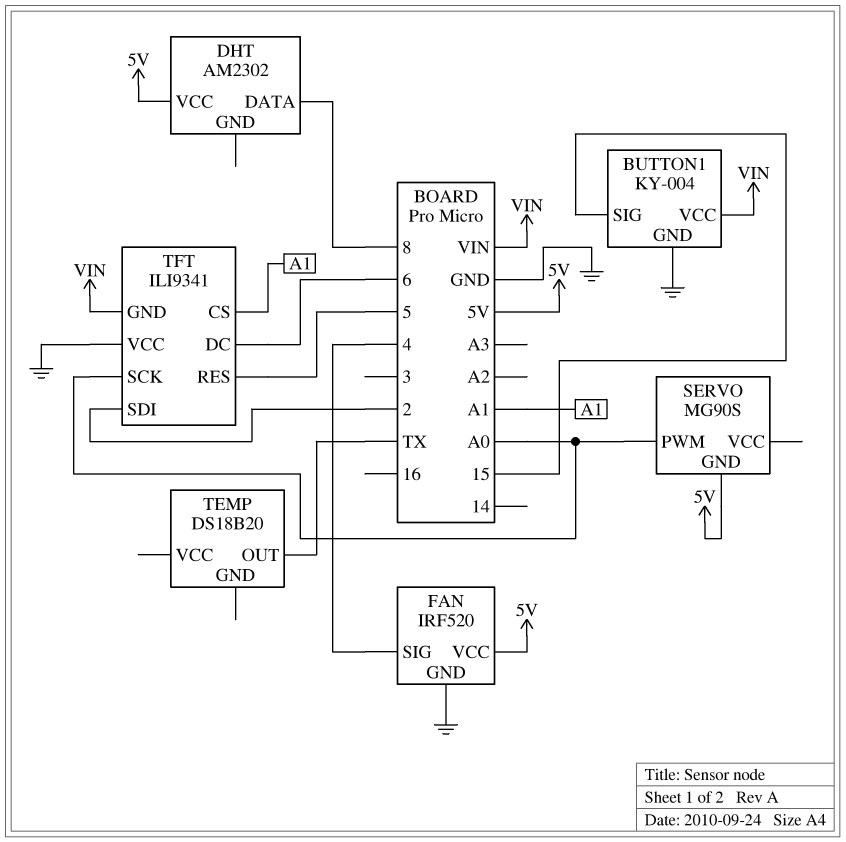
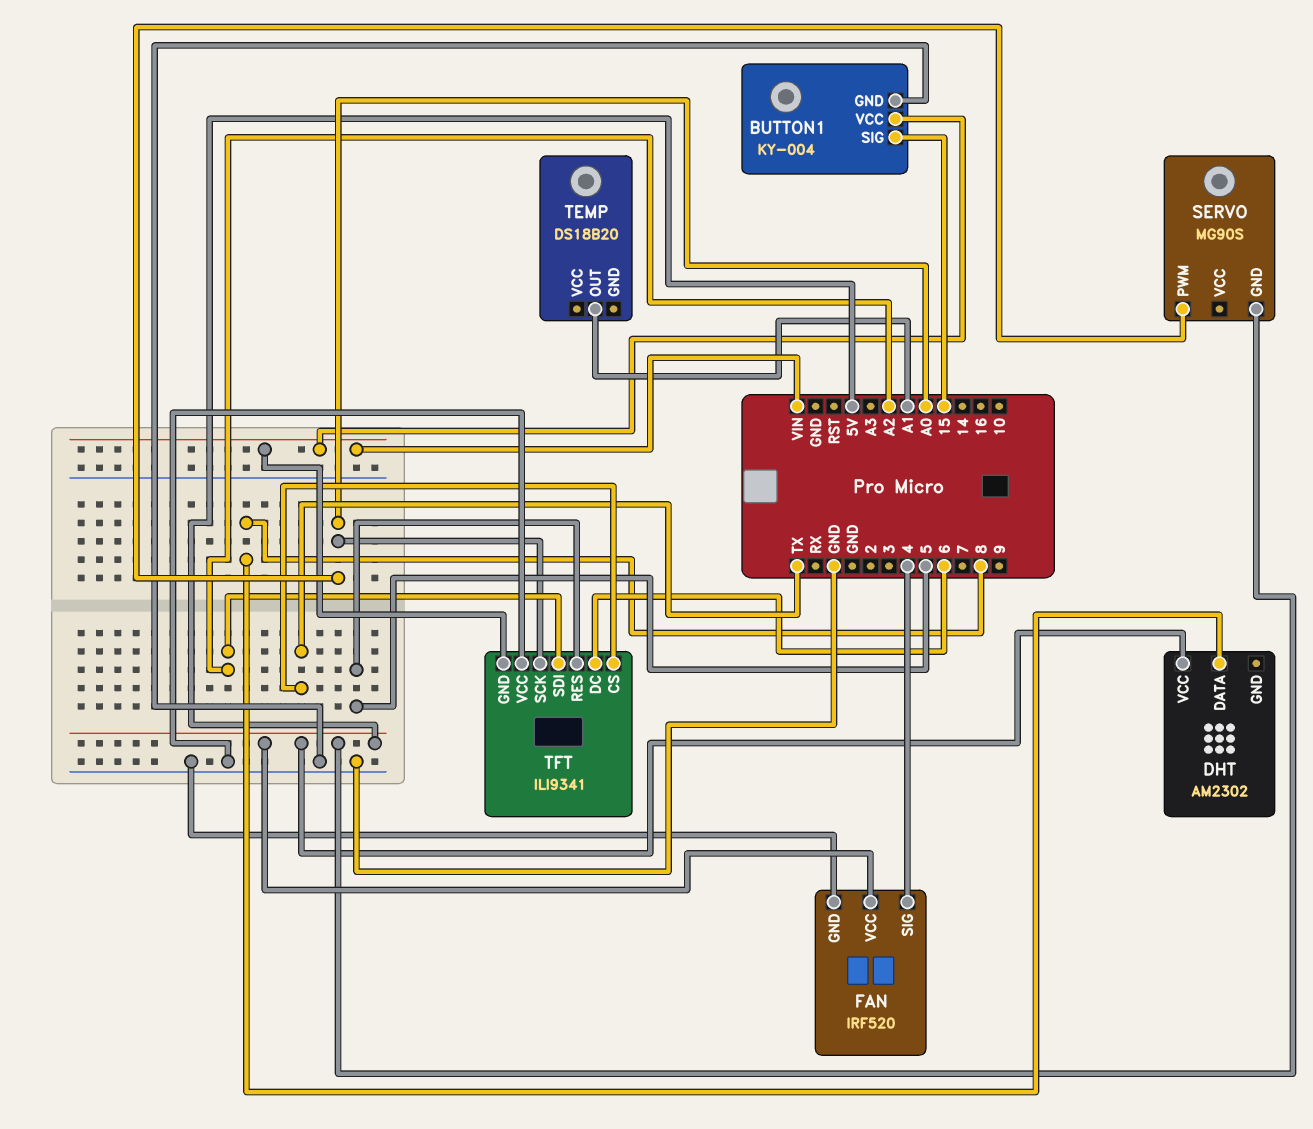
TEMP pin OUT: TX -> A1
TFT pin CS: A1 -> TX
TFT pin SDI: 2 -> A2

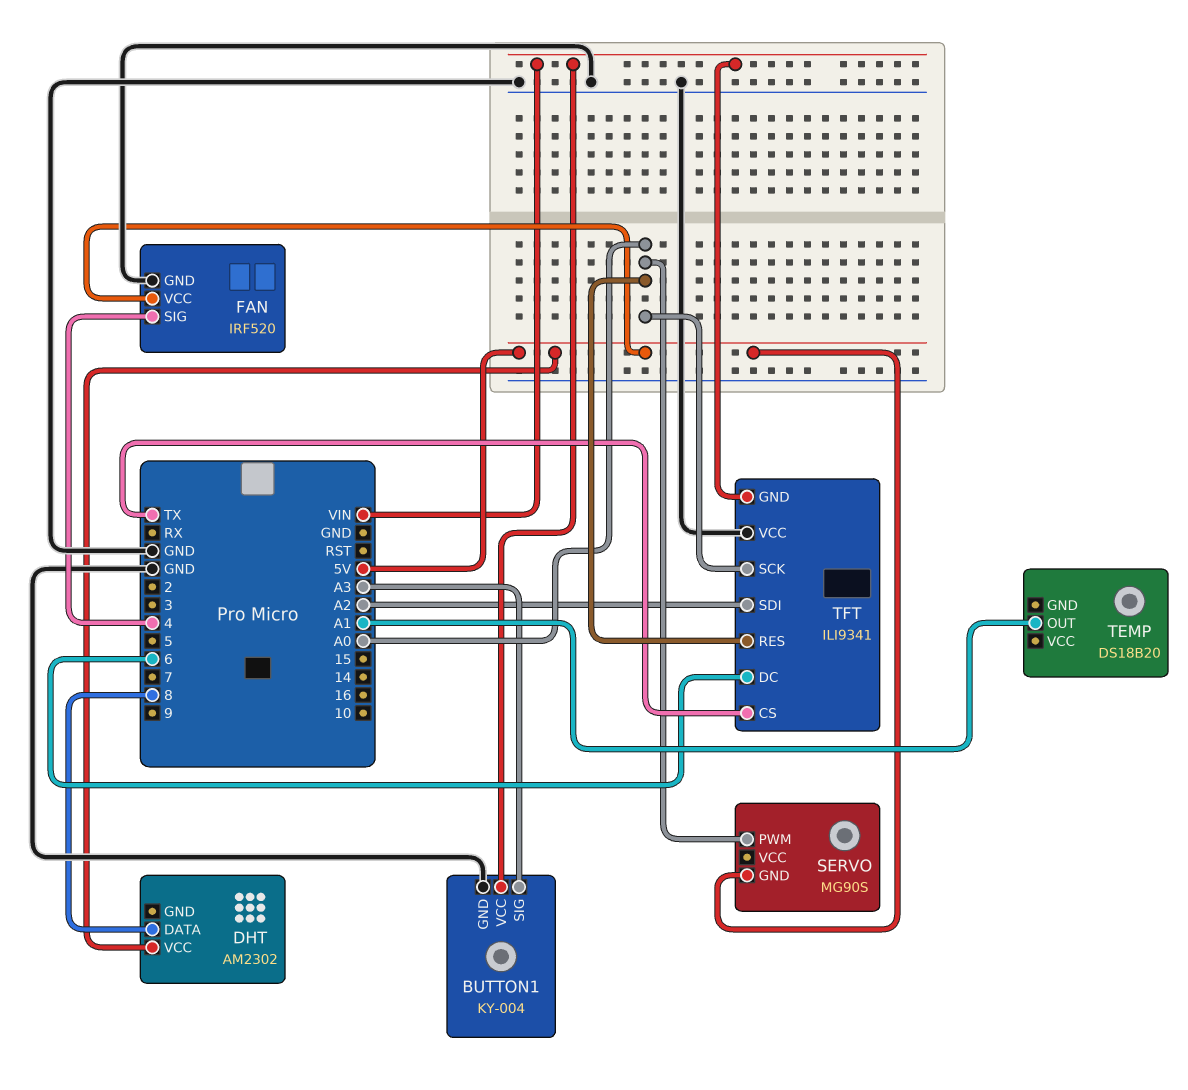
BUTTON1 pin SIG: 15 -> A3
TFT pin RES: 5 -> A0

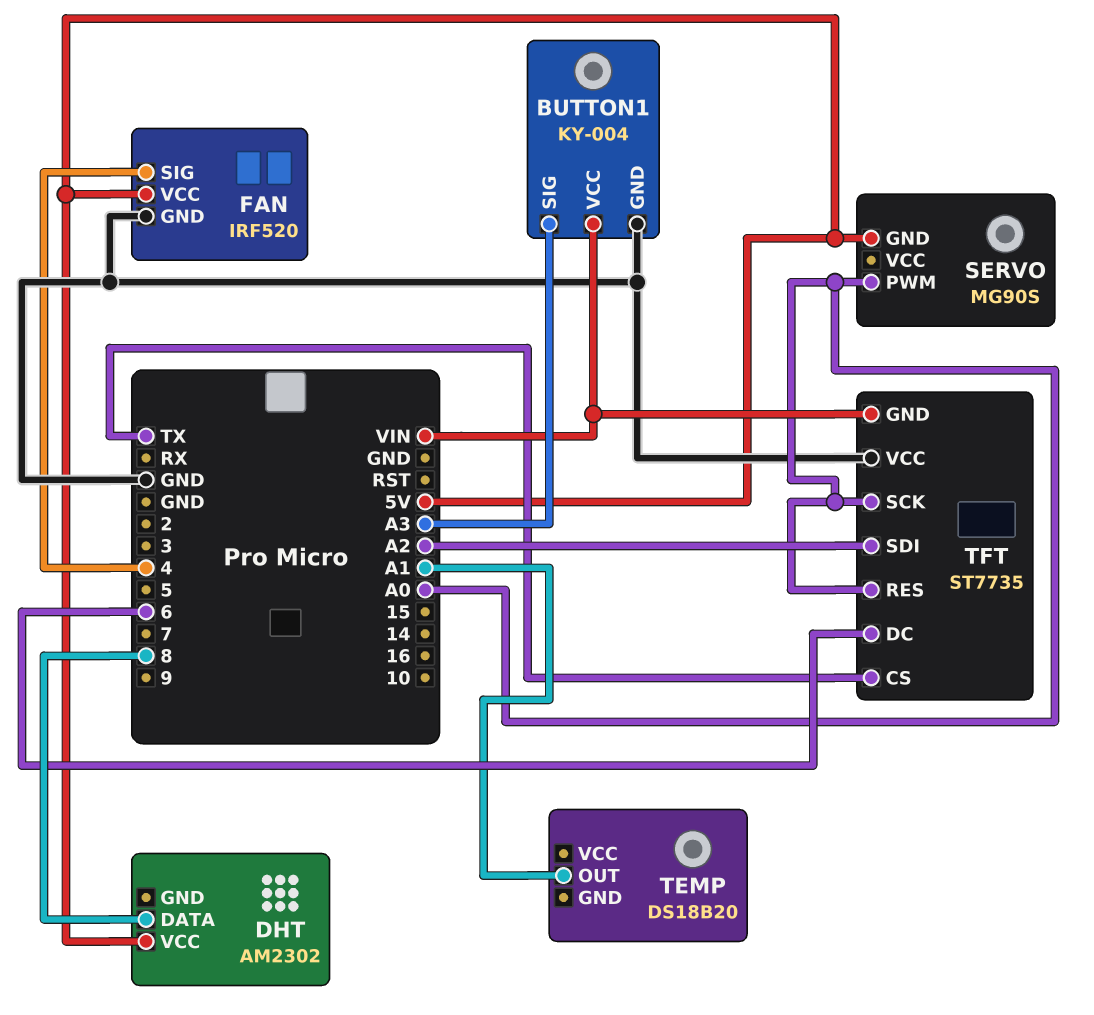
TFT: ILI9341 -> ST7735

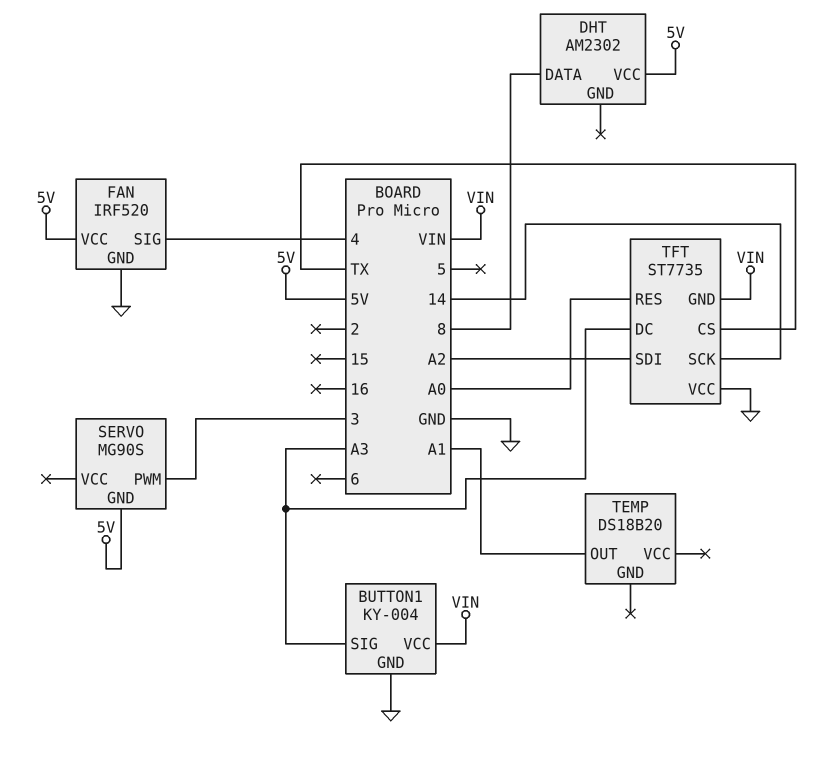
SERVO pin PWM: A0 -> 3
TFT pin DC: 6 -> A3
TFT pin SCK: A0 -> 14

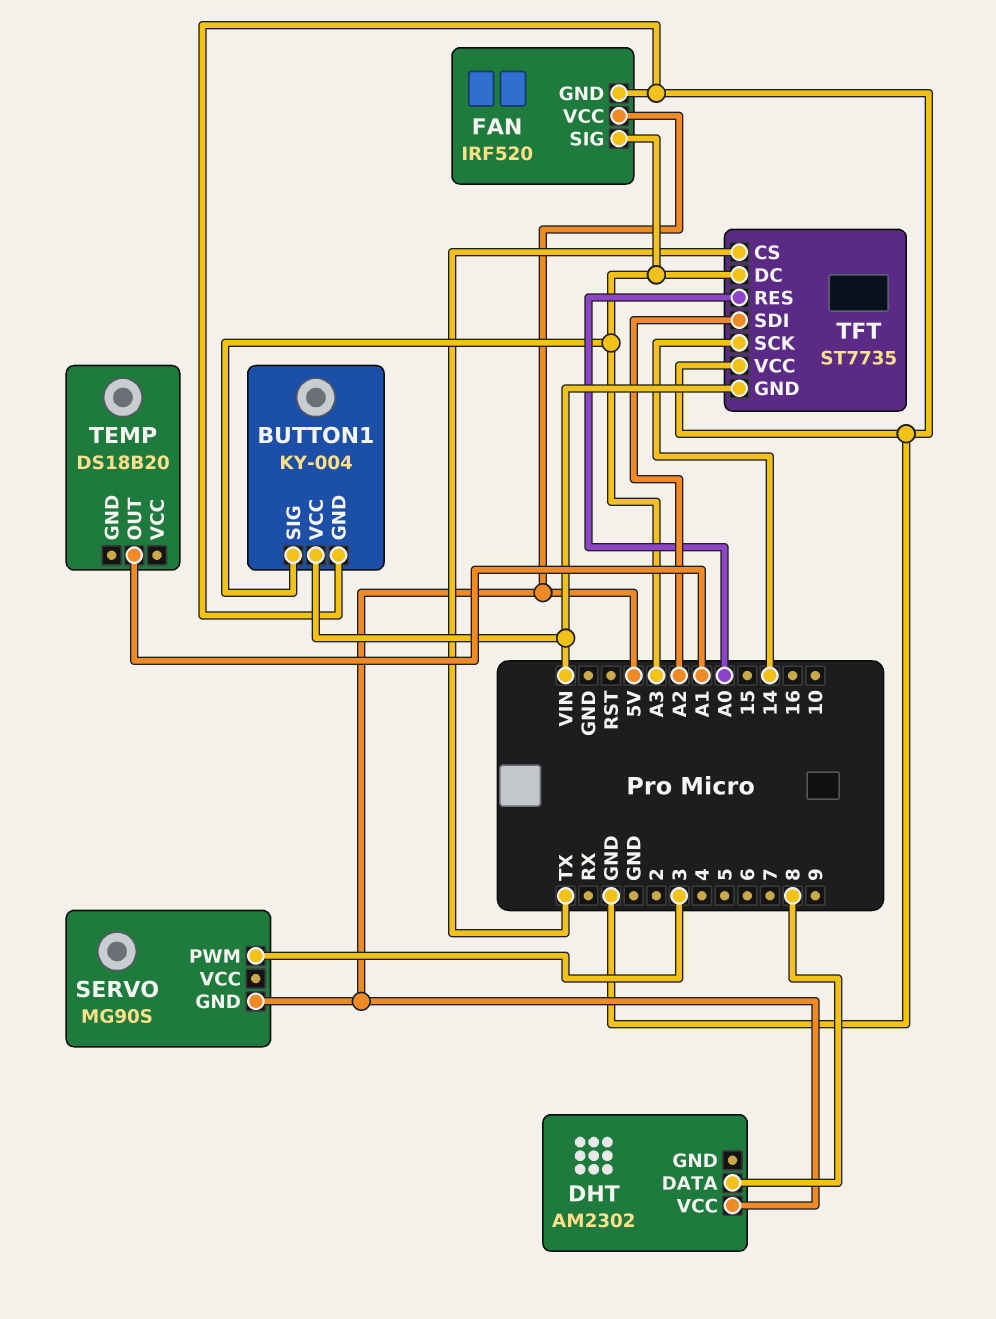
FAN pin SIG: 4 -> A3

